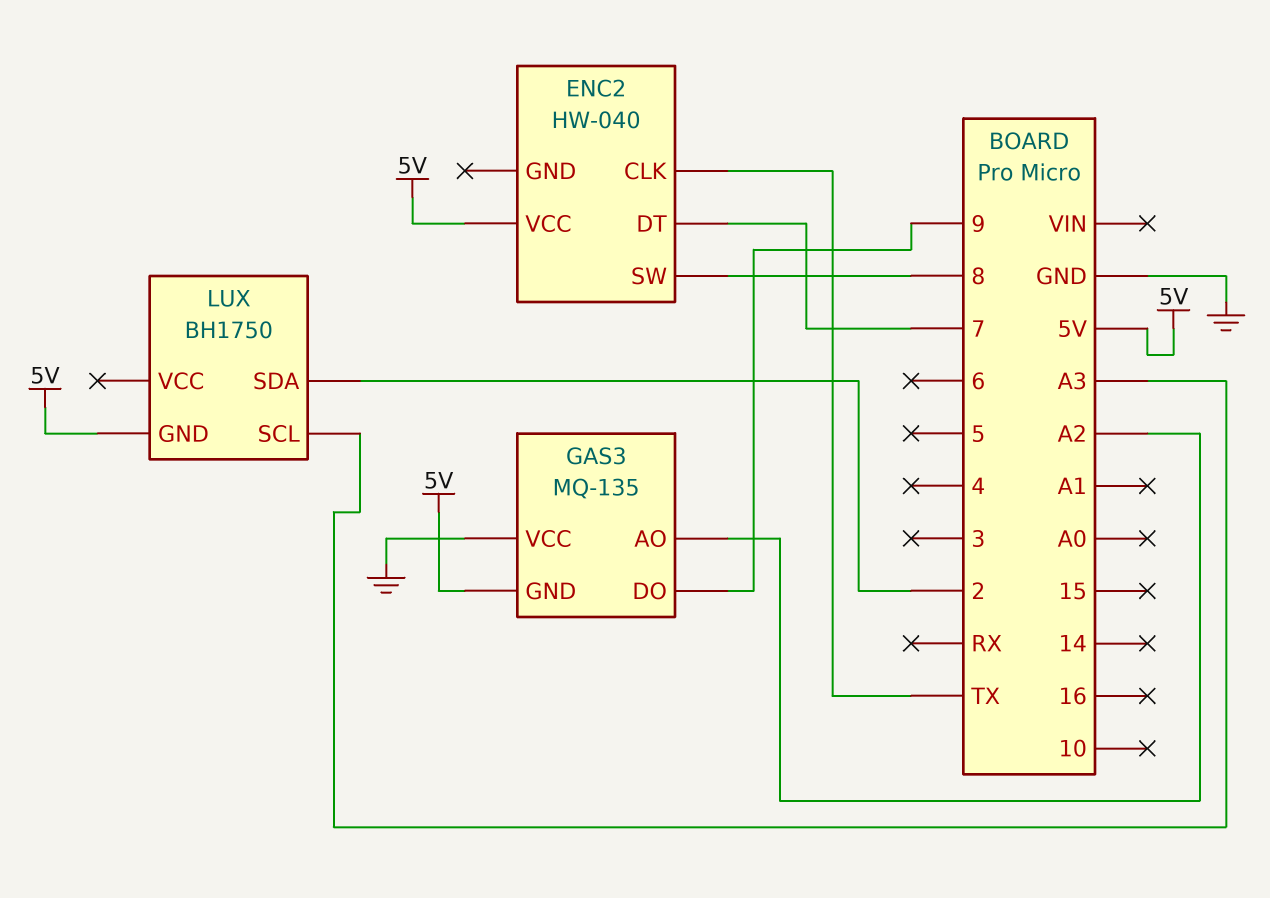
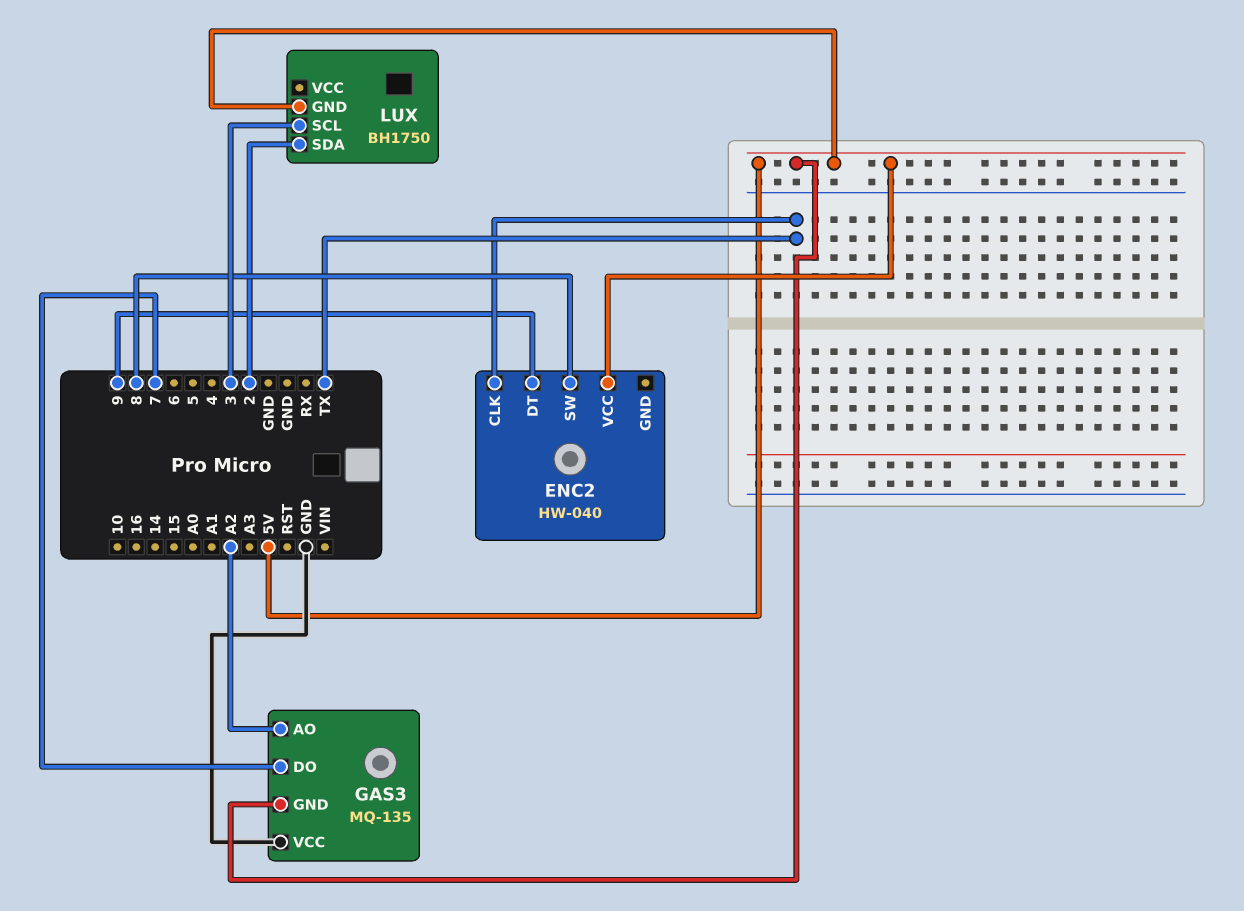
ENC2 pin DT: 7 -> 9
GAS3 pin DO: 9 -> 7
LUX pin SCL: A3 -> 3

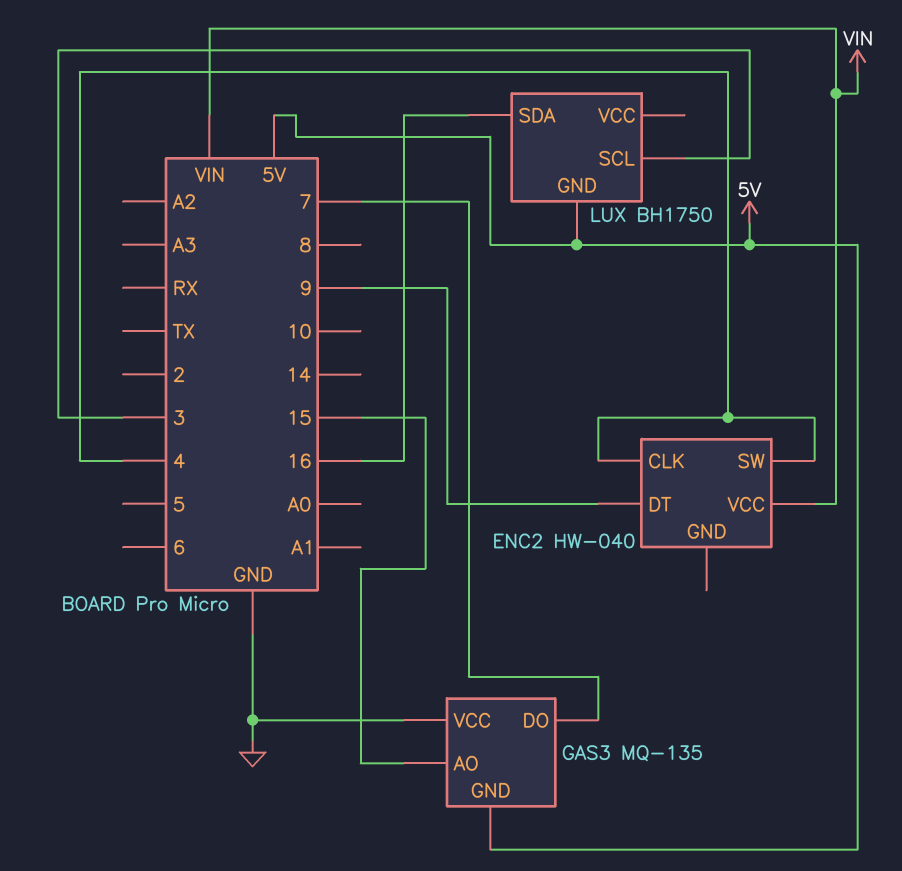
ENC2 pin CLK: TX -> 4
ENC2 pin SW: 8 -> 4
ENC2 pin VCC: 5V -> VIN
GAS3 pin AO: A2 -> 15
LUX pin SDA: 2 -> 16

